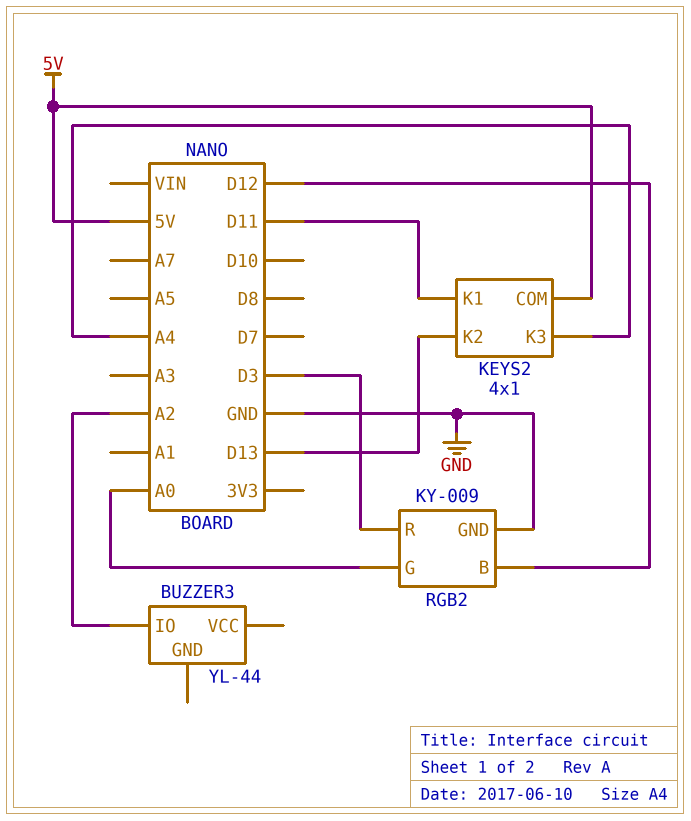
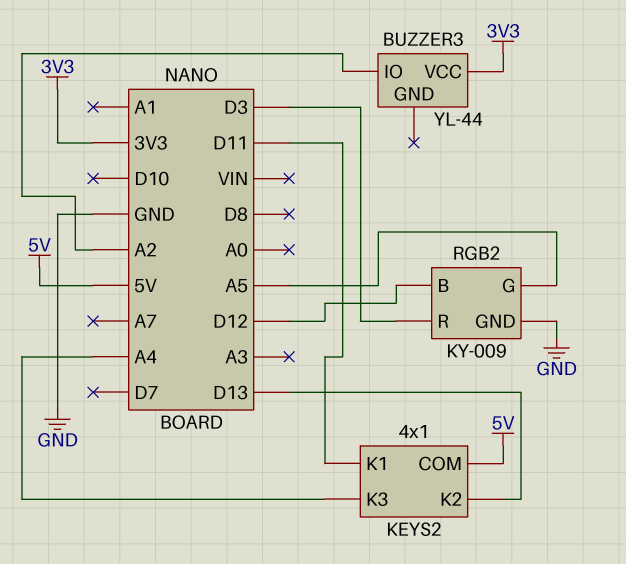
BUZZER3 pin VCC: none -> 3V3
RGB2 pin G: A0 -> A5

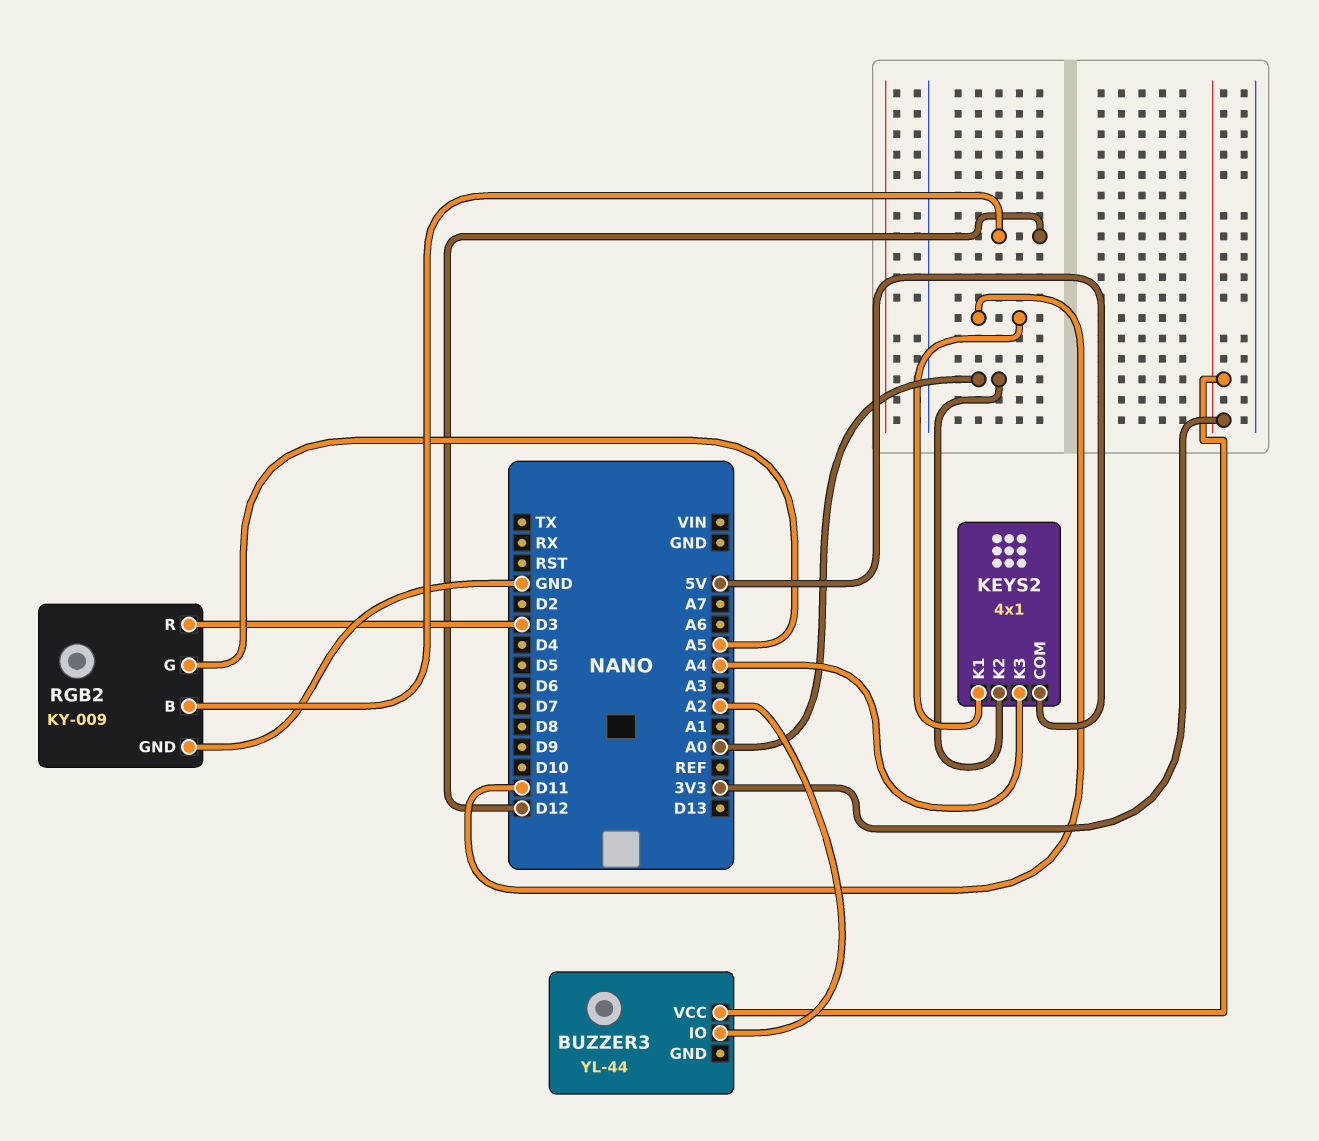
KEYS2 pin K2: D13 -> A0

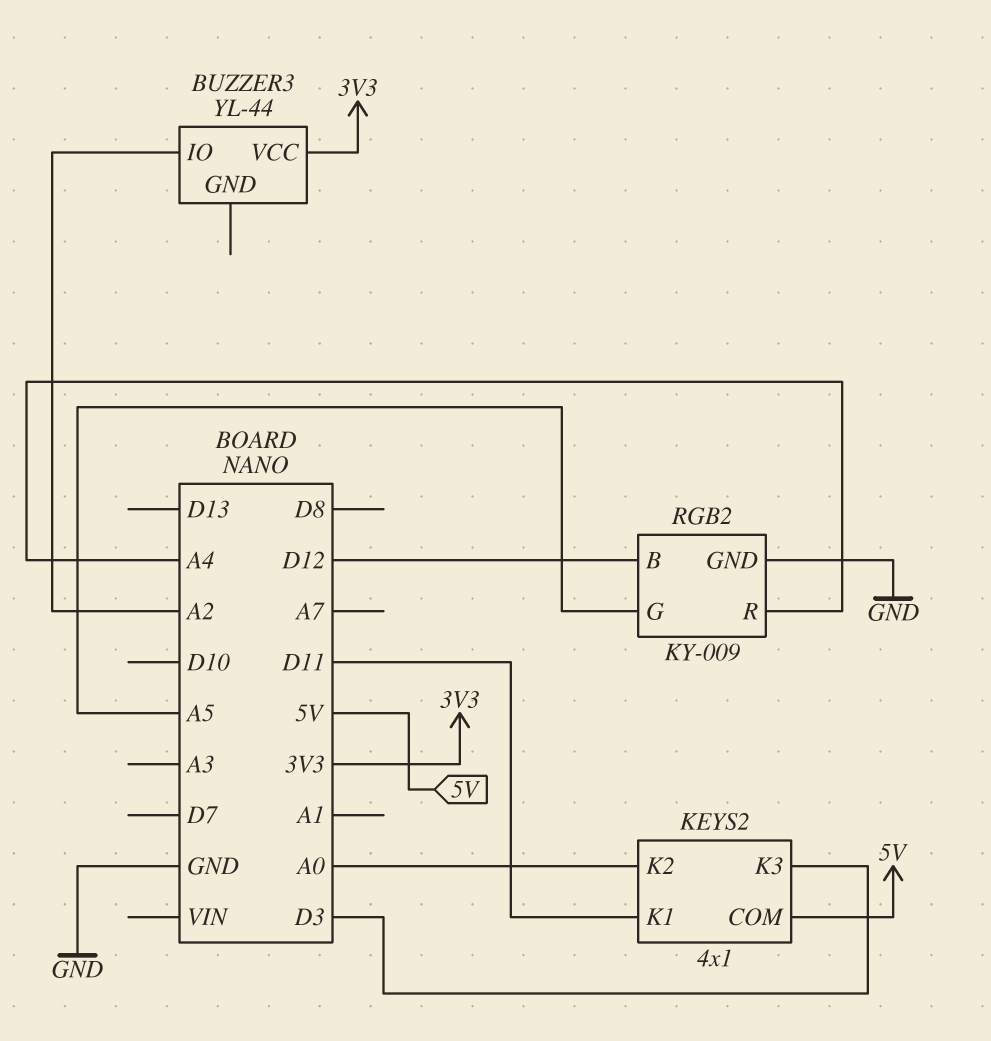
KEYS2 pin K3: A4 -> D3
RGB2 pin R: D3 -> A4

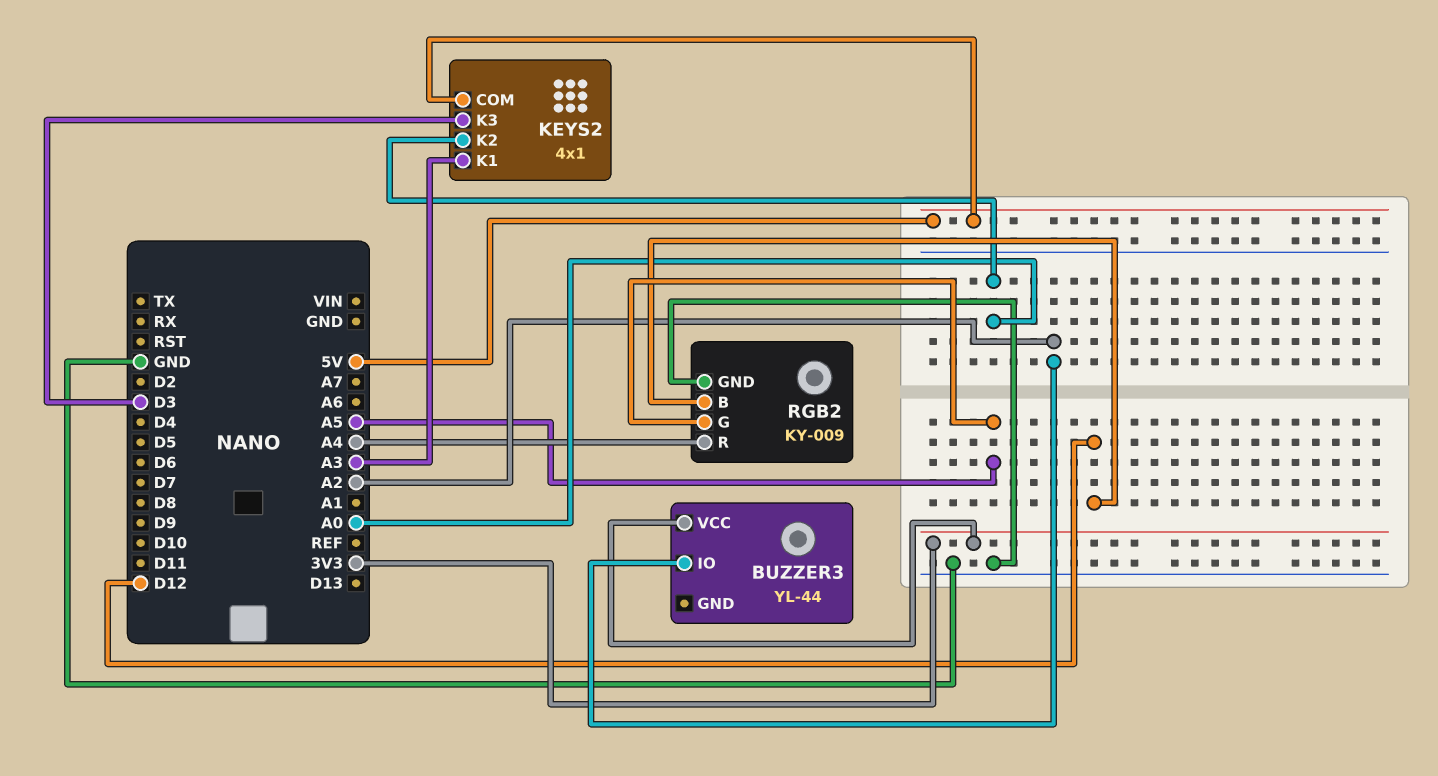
KEYS2 pin K1: D11 -> A3

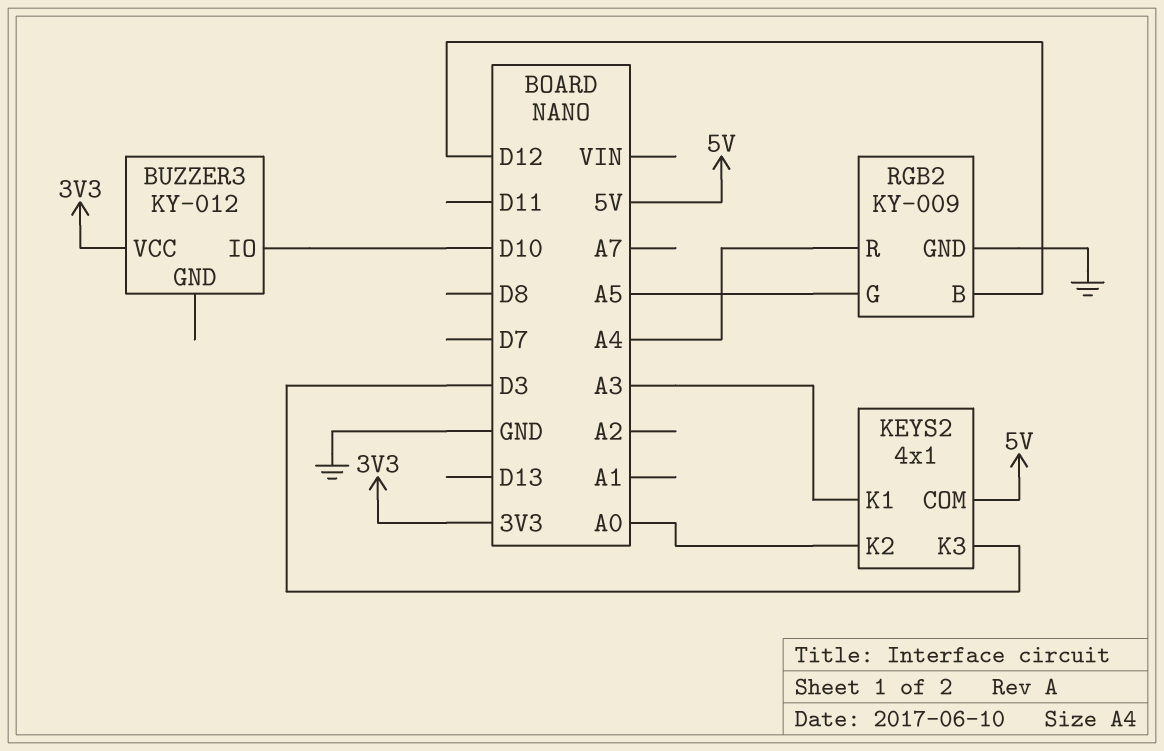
BUZZER3: YL-44 -> KY-012
BUZZER3 pin IO: A2 -> D10

